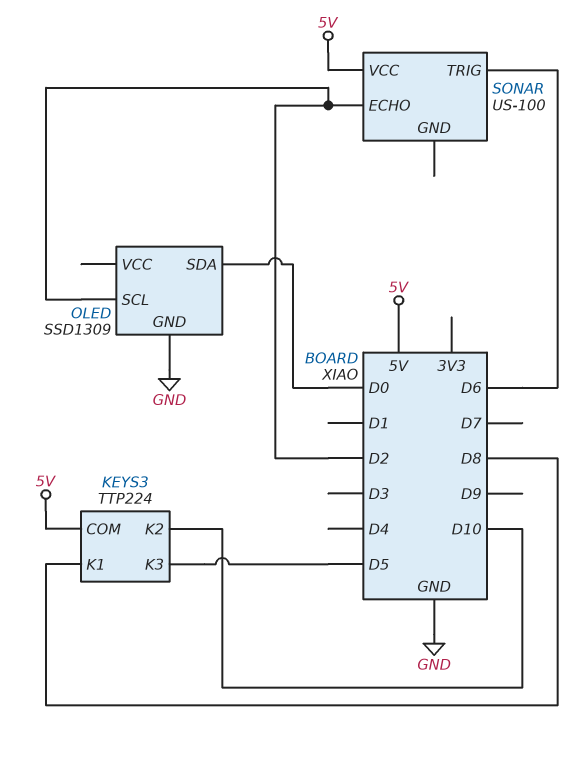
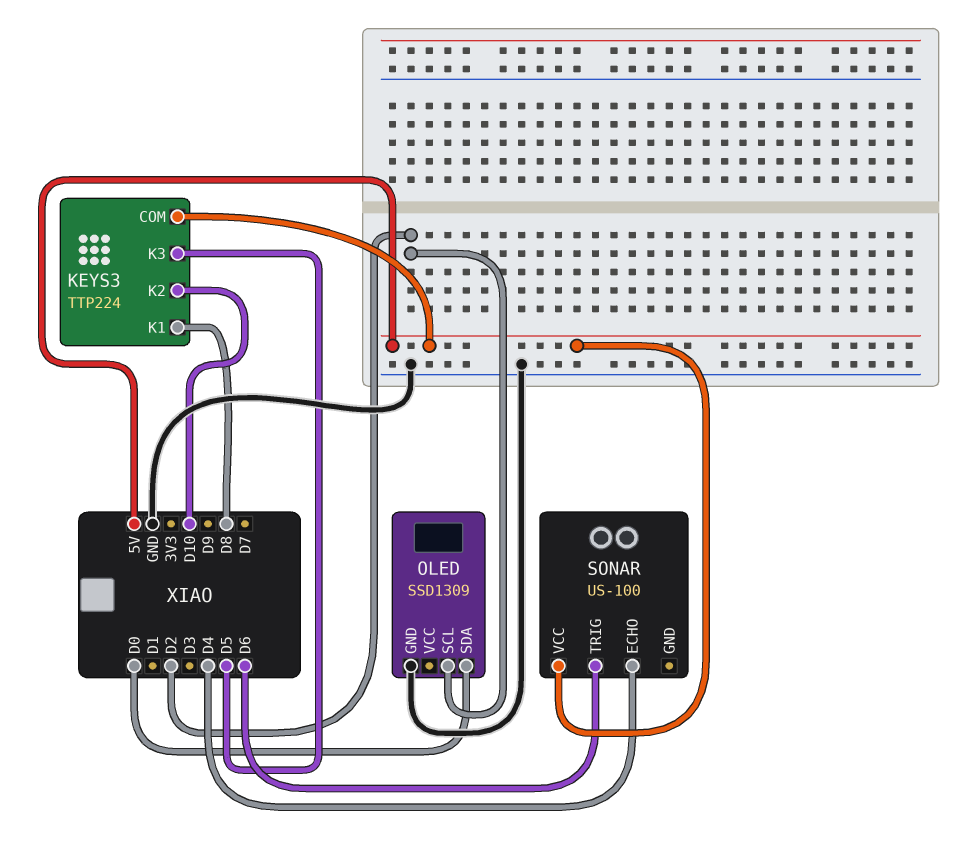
SONAR pin ECHO: D2 -> D4

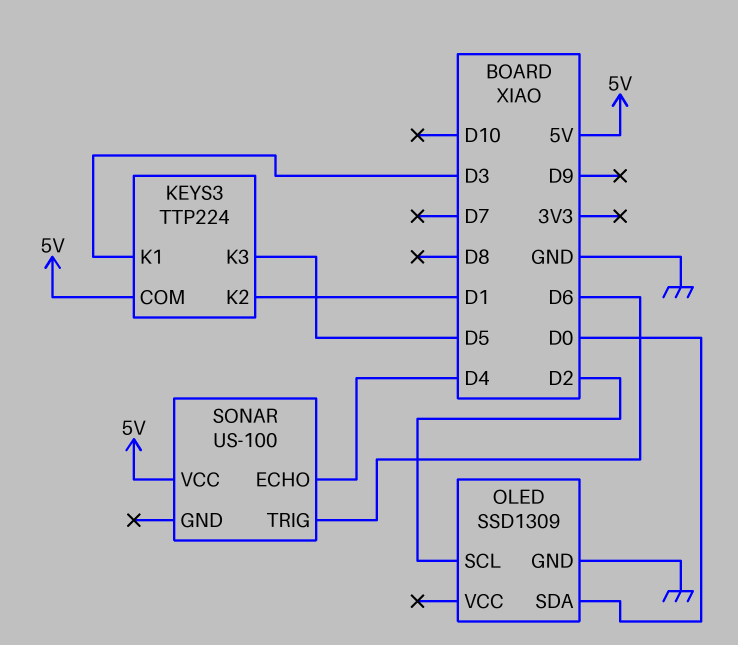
KEYS3 pin K1: D8 -> D3
KEYS3 pin K2: D10 -> D1

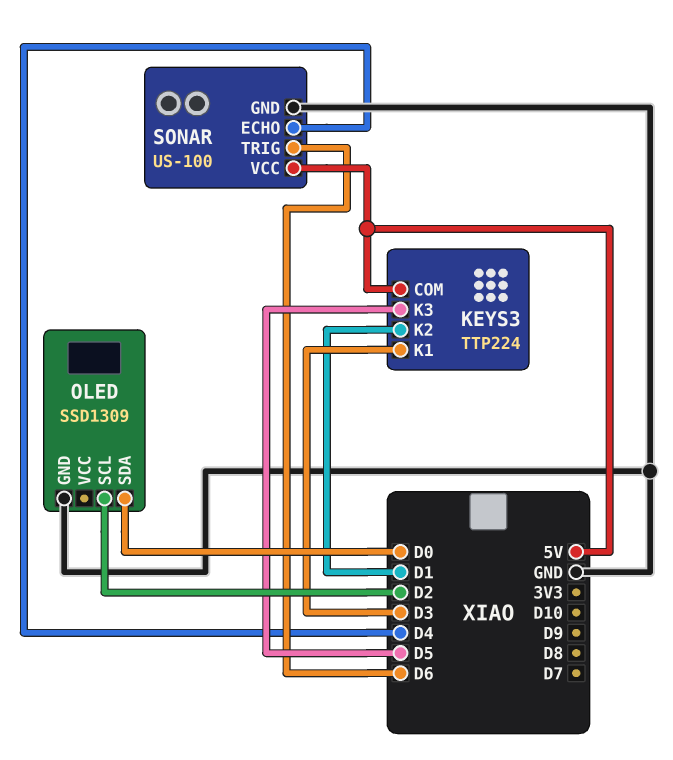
SONAR pin GND: none -> GND

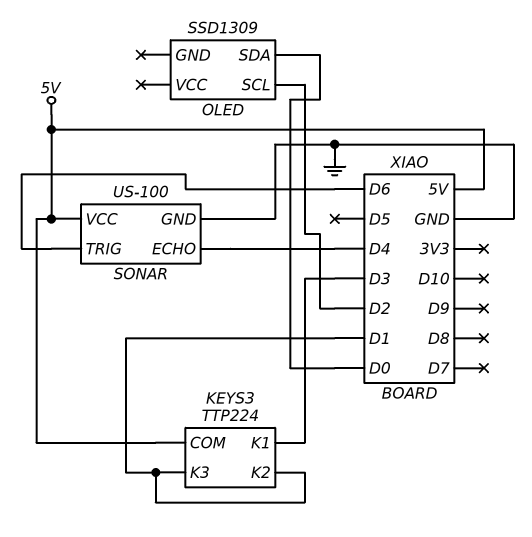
KEYS3 pin K3: D5 -> D1
OLED pin GND: GND -> none

